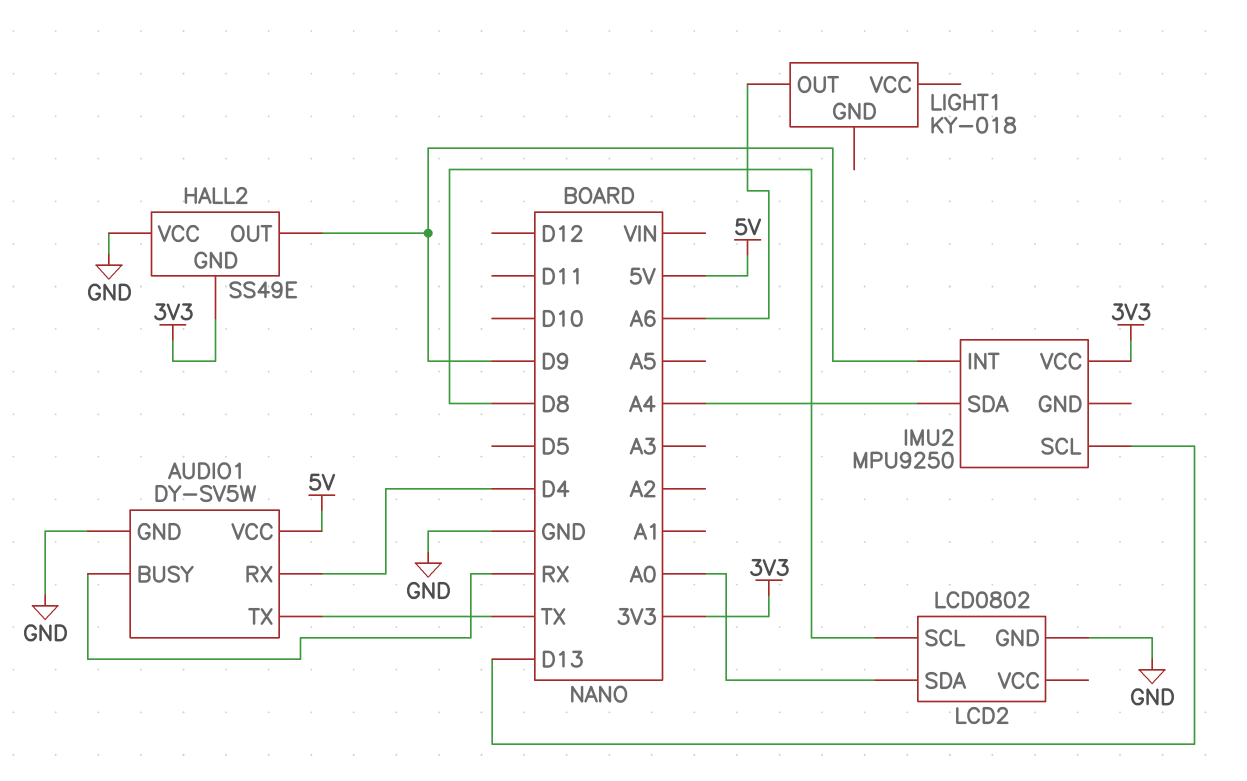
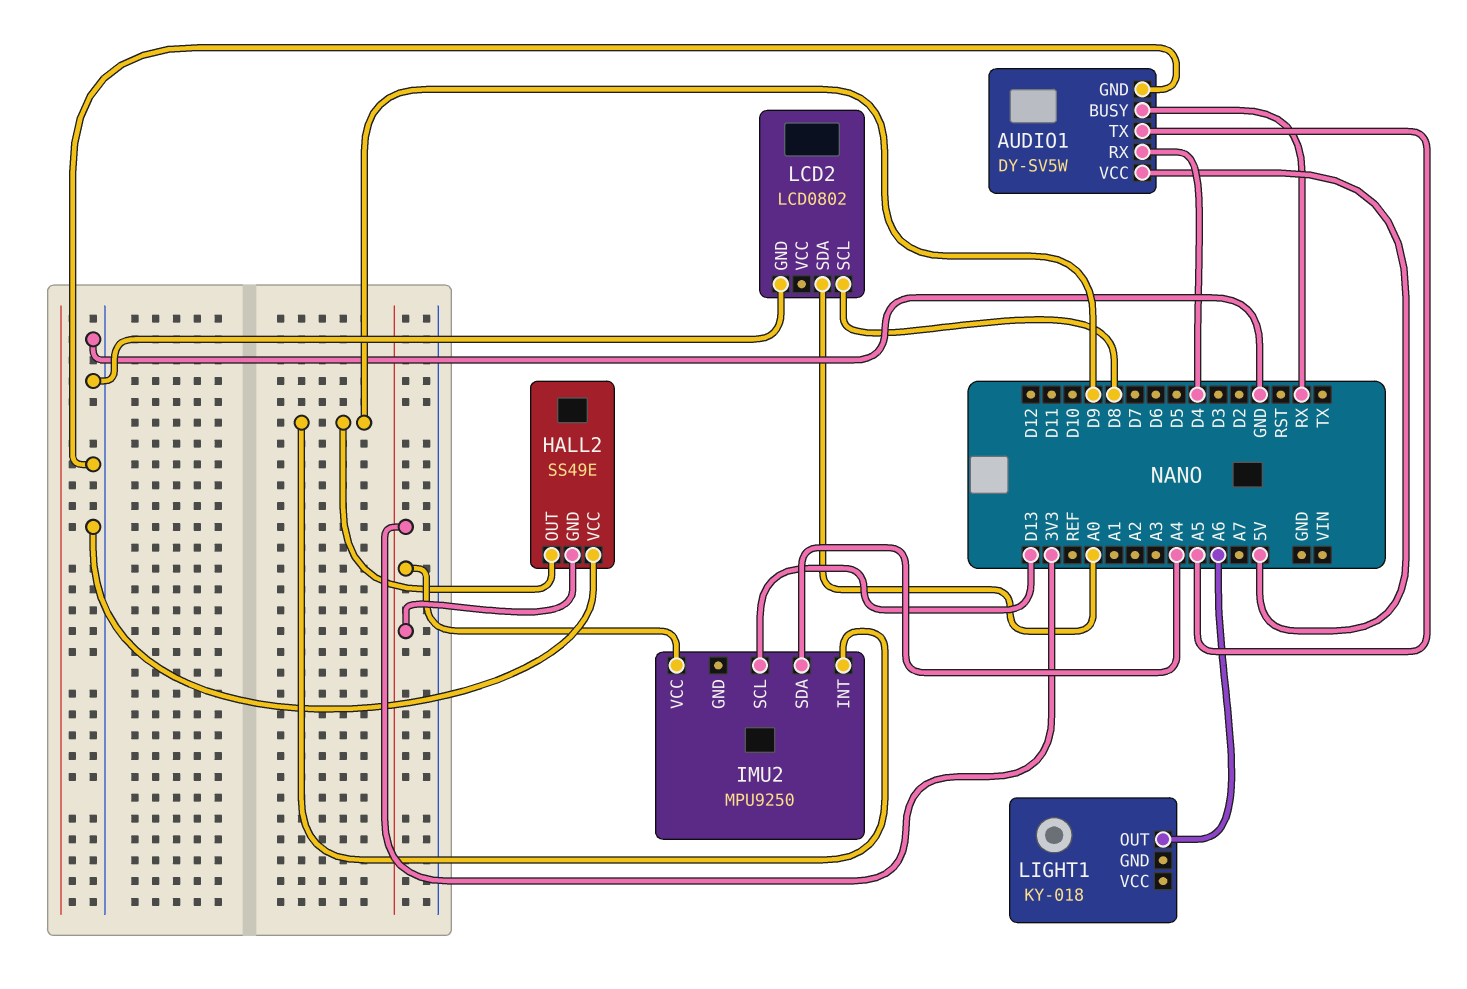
AUDIO1 pin TX: TX -> A5

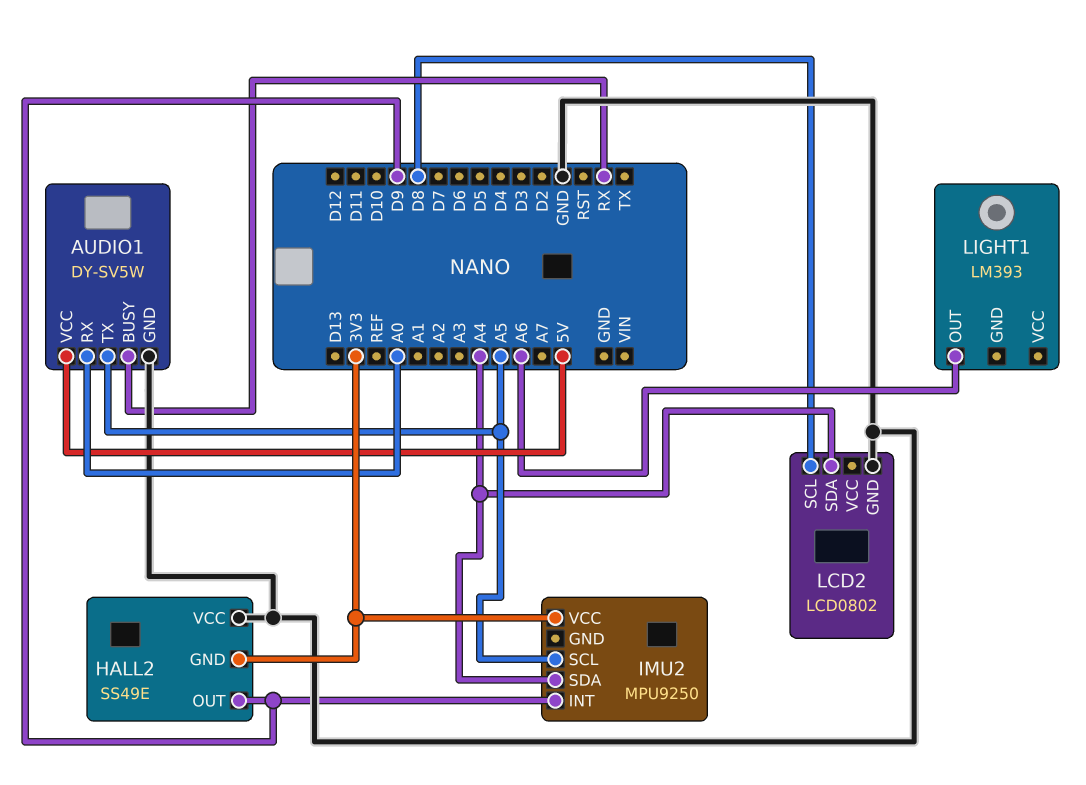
AUDIO1 pin RX: D4 -> A0
IMU2 pin SCL: D13 -> A5
LCD2 pin SDA: A0 -> A4
LIGHT1: KY-018 -> LM393

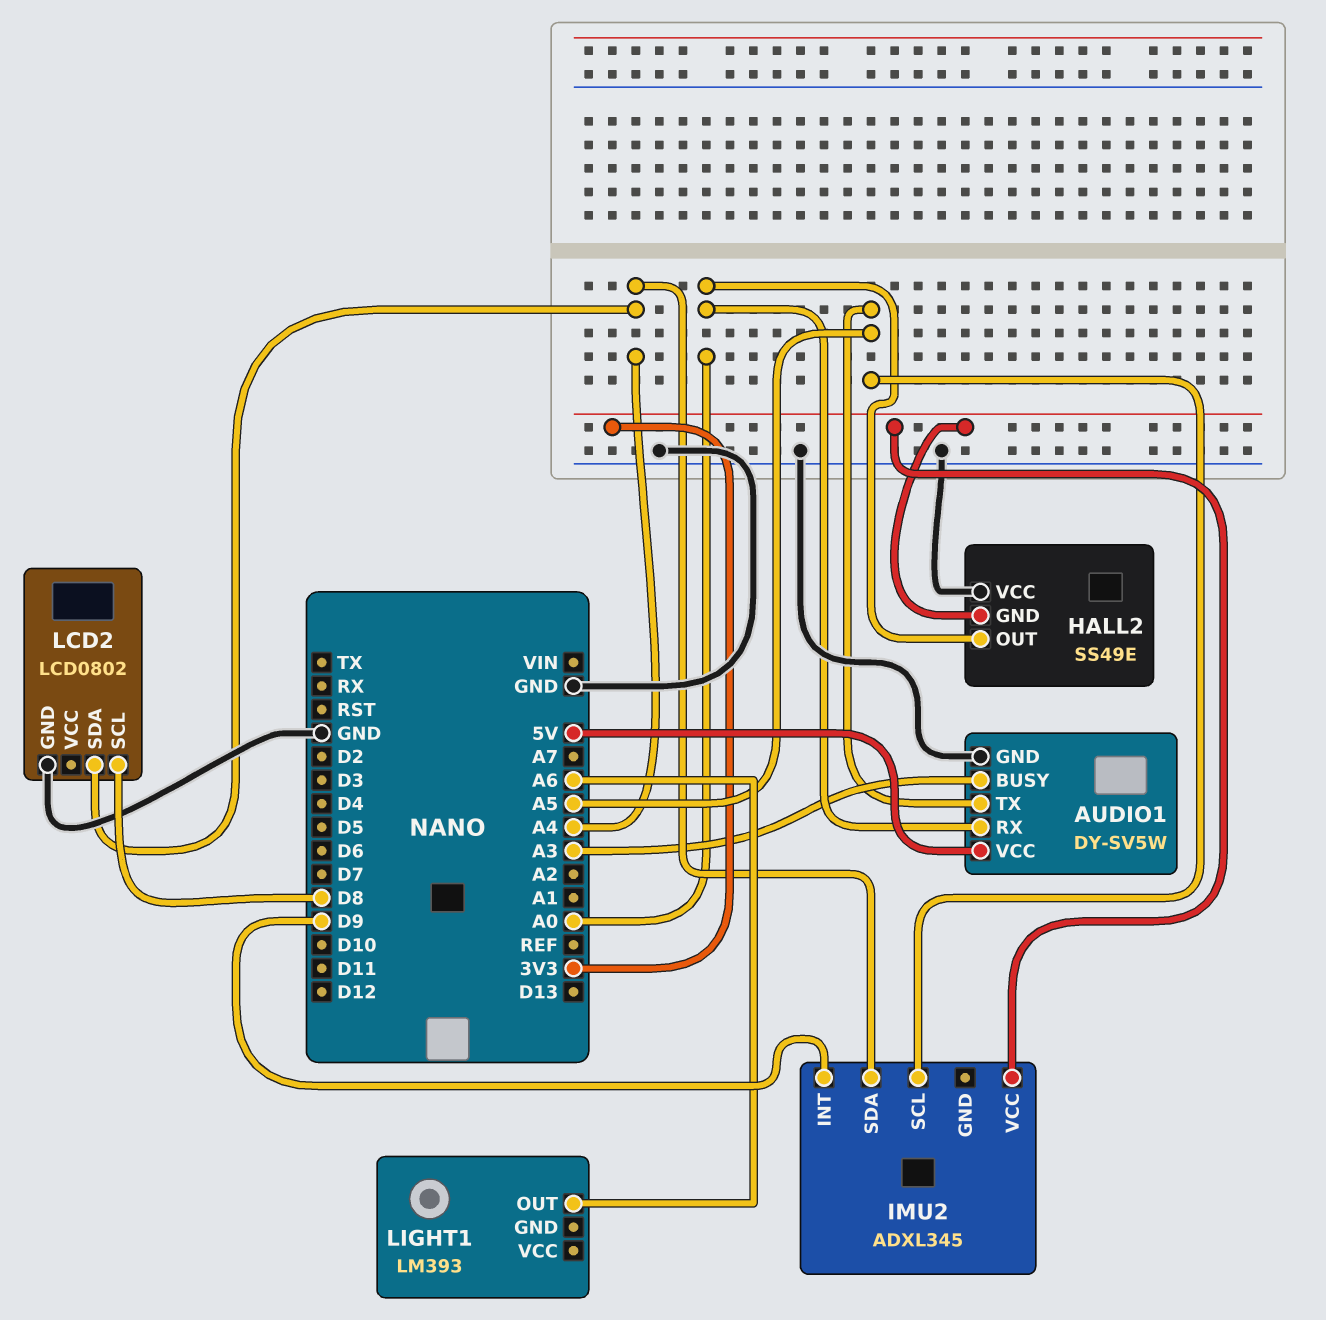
AUDIO1 pin BUSY: RX -> A3
HALL2 pin OUT: D9 -> A0
IMU2: MPU9250 -> ADXL345

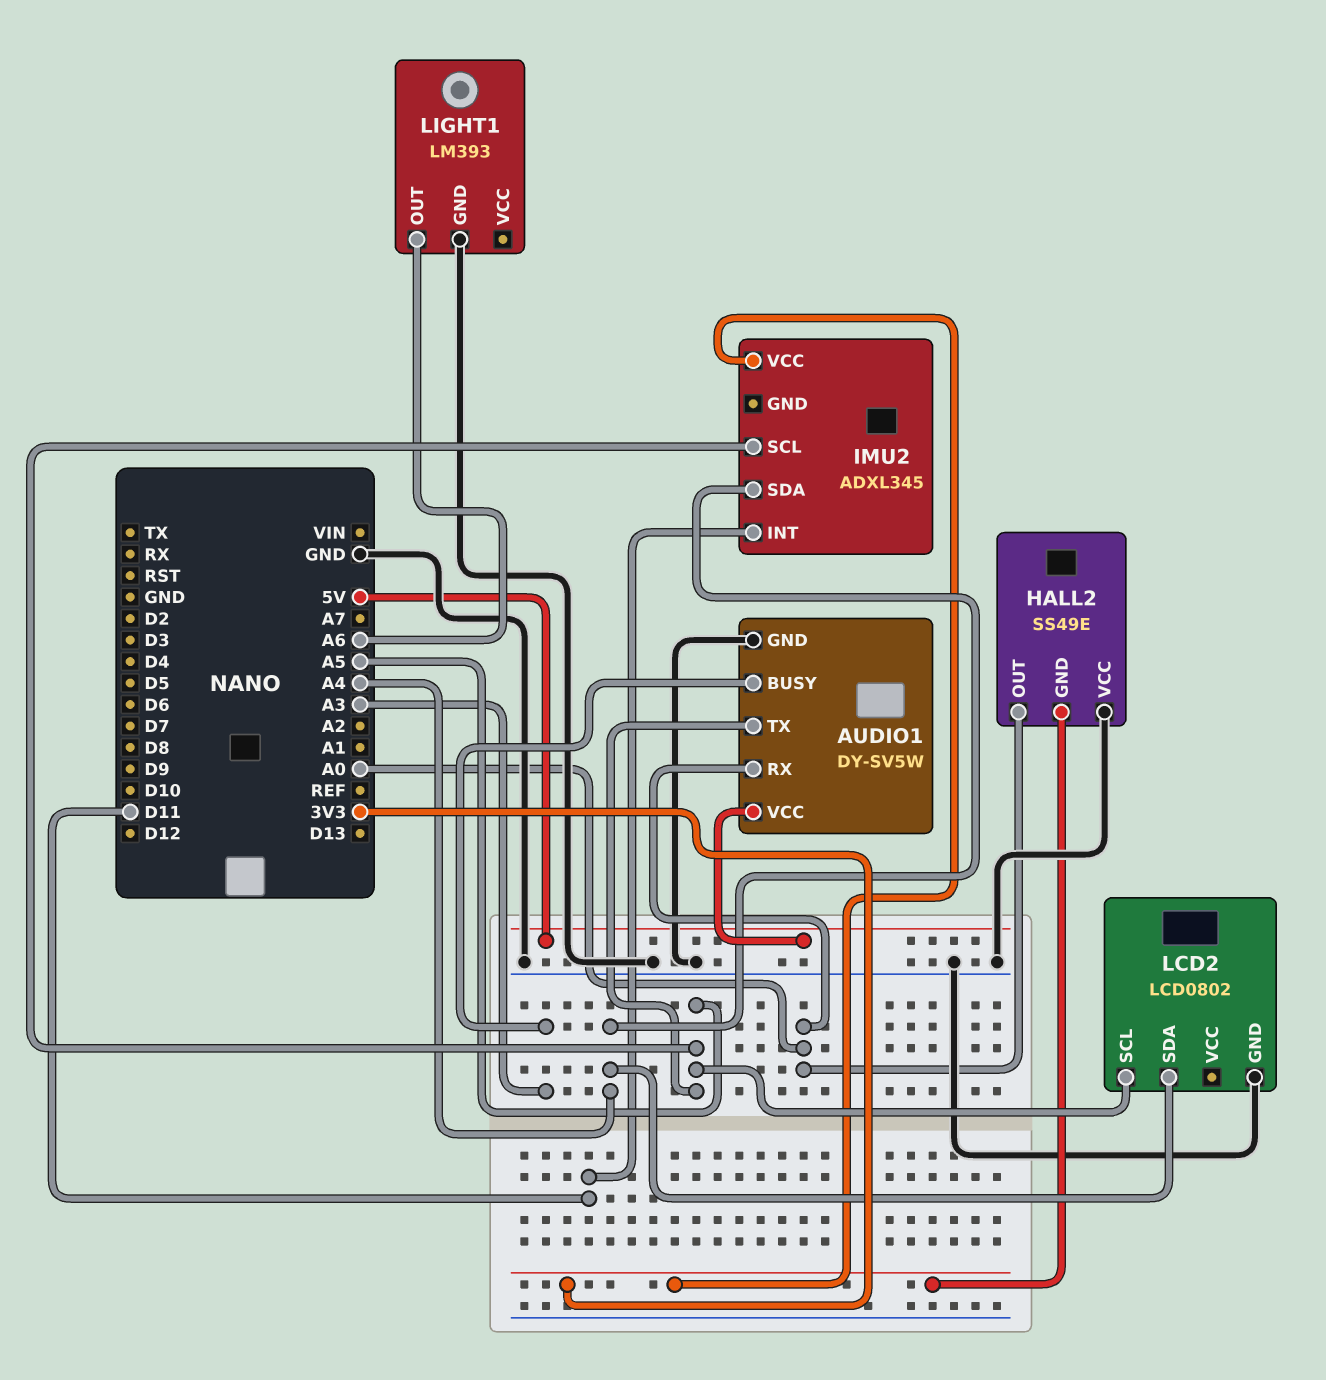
IMU2 pin INT: D9 -> D11
LCD2 pin SCL: D8 -> A5
LIGHT1 pin GND: none -> GND

